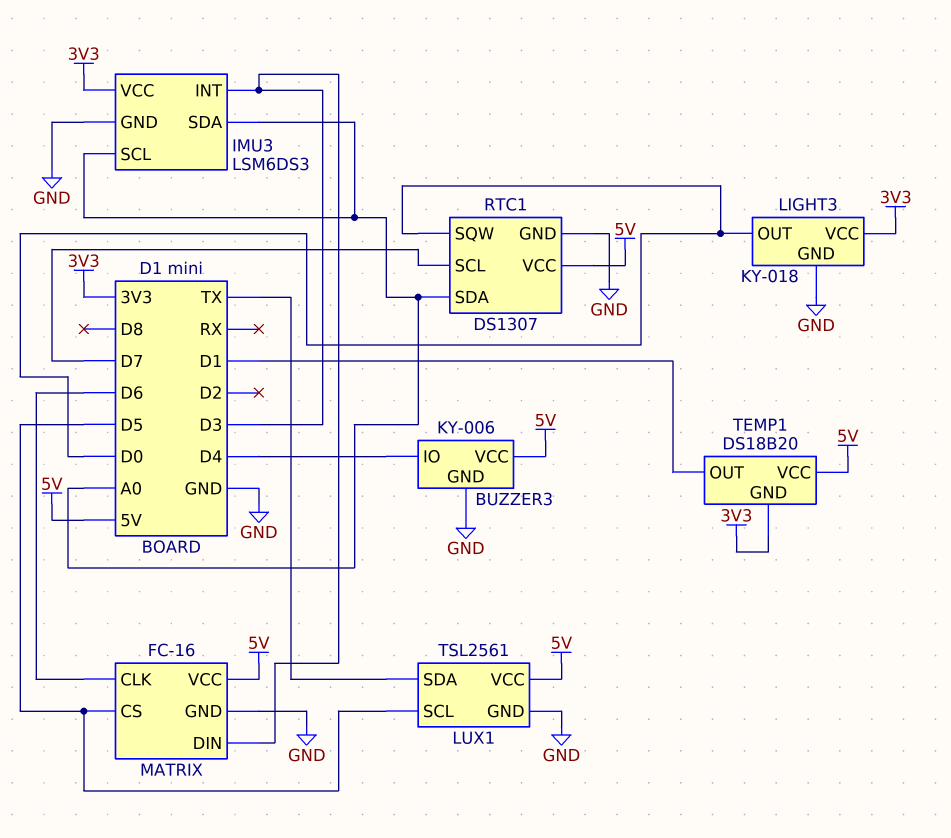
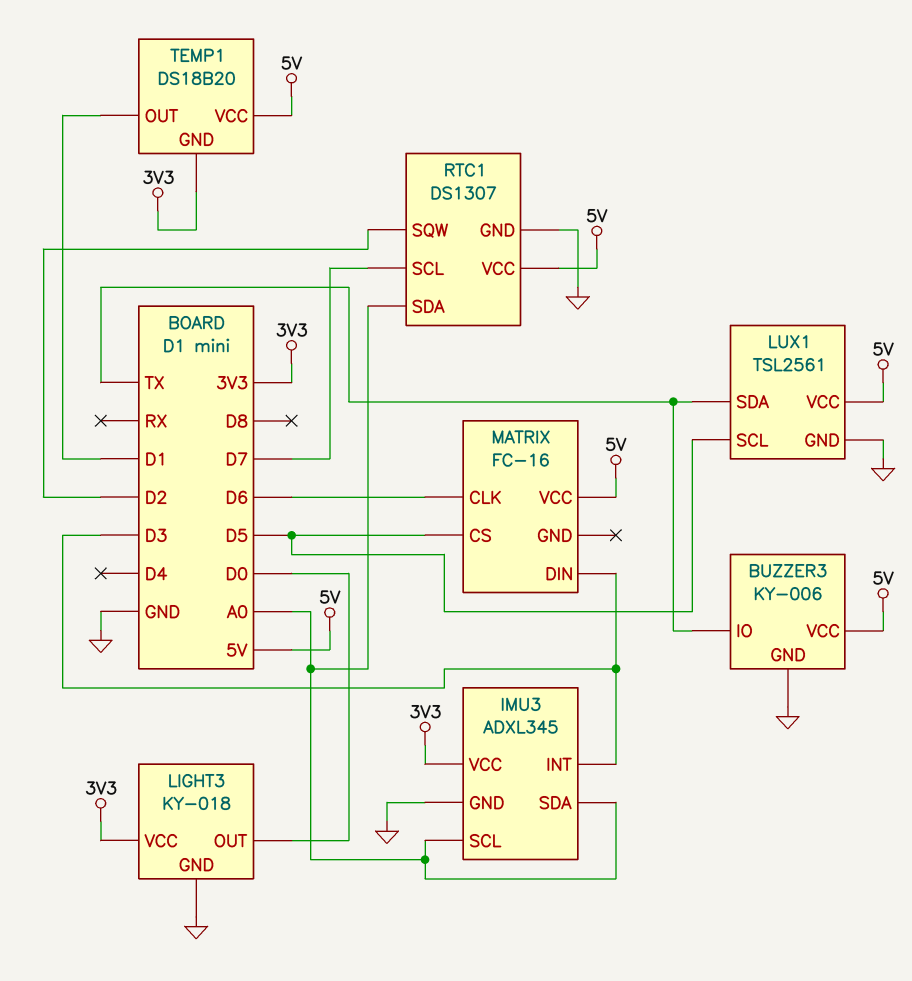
BUZZER3 pin IO: D4 -> TX
IMU3: LSM6DS3 -> ADXL345
MATRIX pin GND: GND -> none
RTC1 pin SQW: D0 -> D2

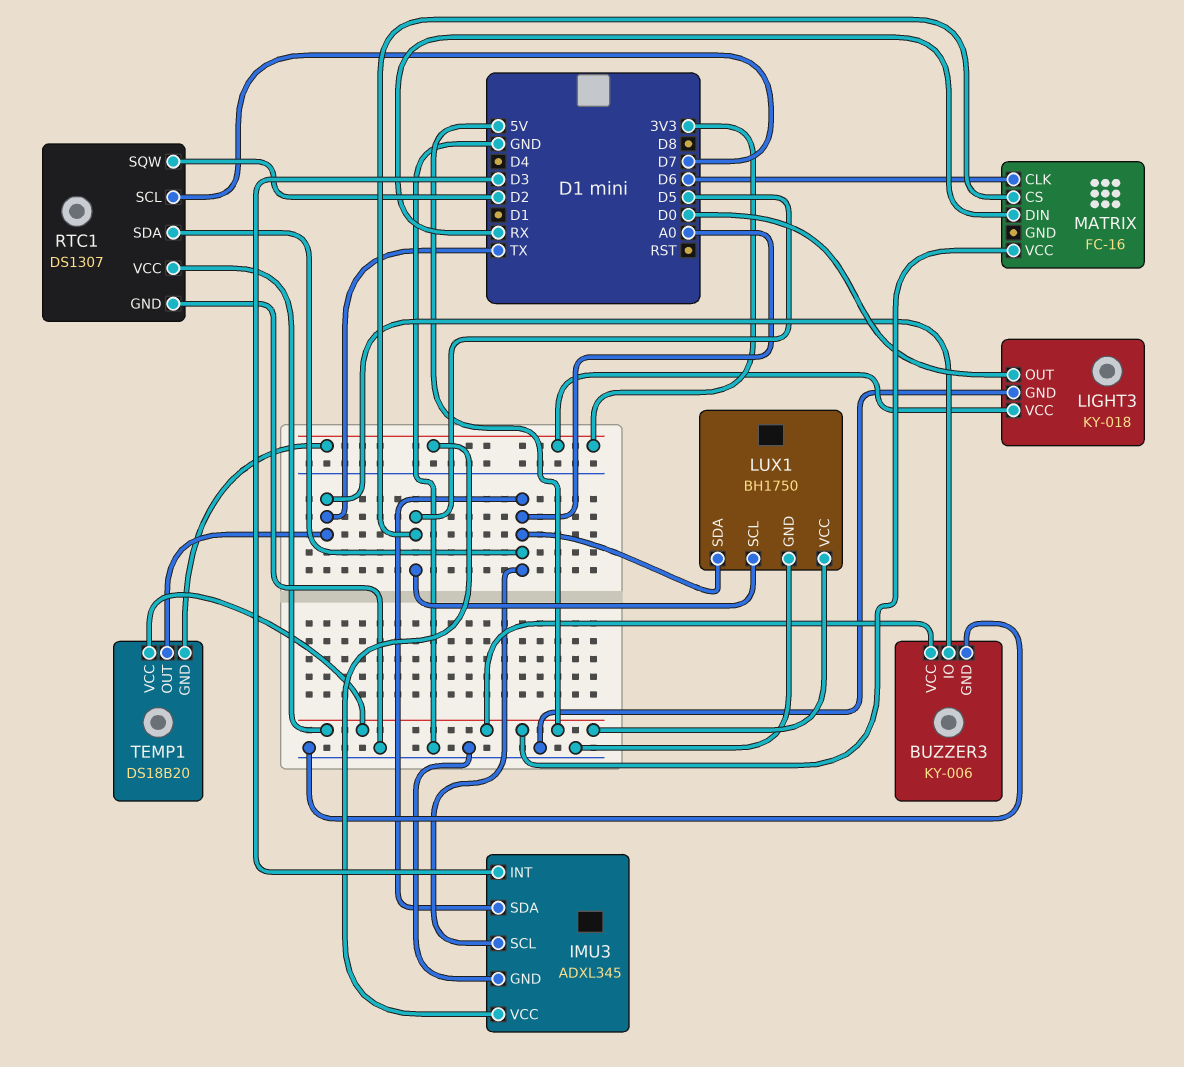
LUX1: TSL2561 -> BH1750
LUX1 pin SDA: TX -> A0
MATRIX pin DIN: D3 -> RX
TEMP1 pin OUT: D1 -> TX

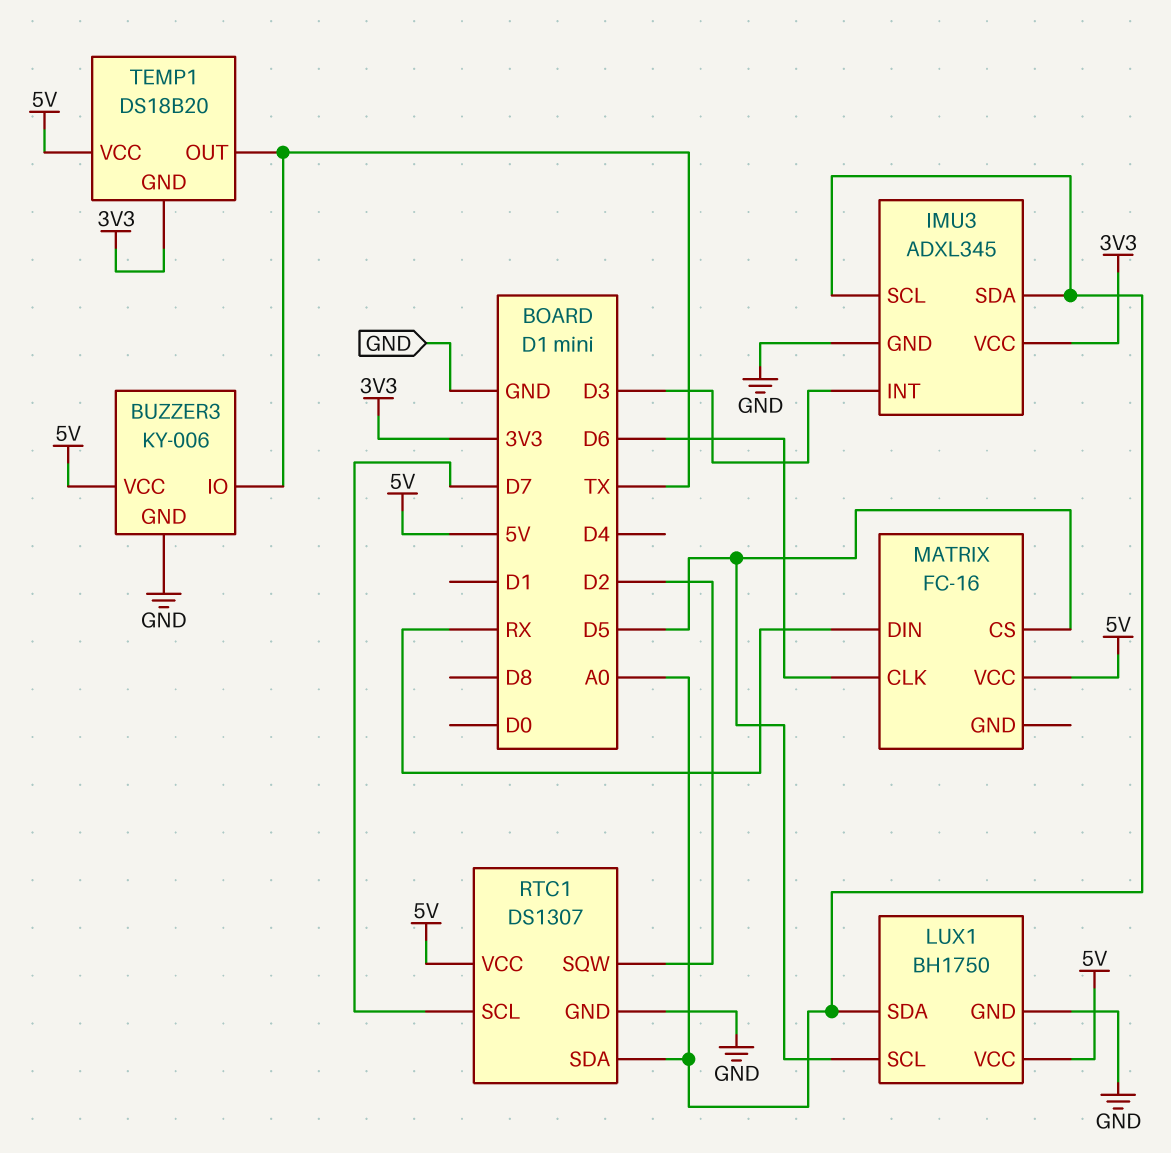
LIGHT3: KY-018 -> none
LIGHT3 pin GND: GND -> none
LIGHT3 pin OUT: D0 -> none
LIGHT3 pin VCC: 3V3 -> none

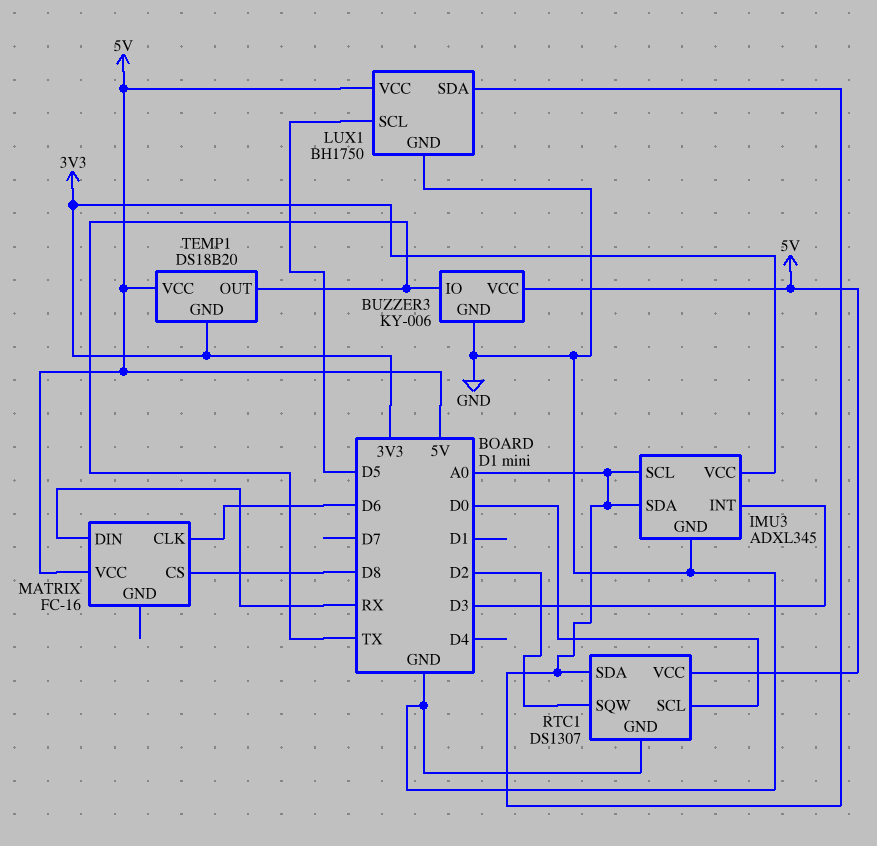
MATRIX pin CS: D5 -> D8
RTC1 pin SCL: D7 -> D0

